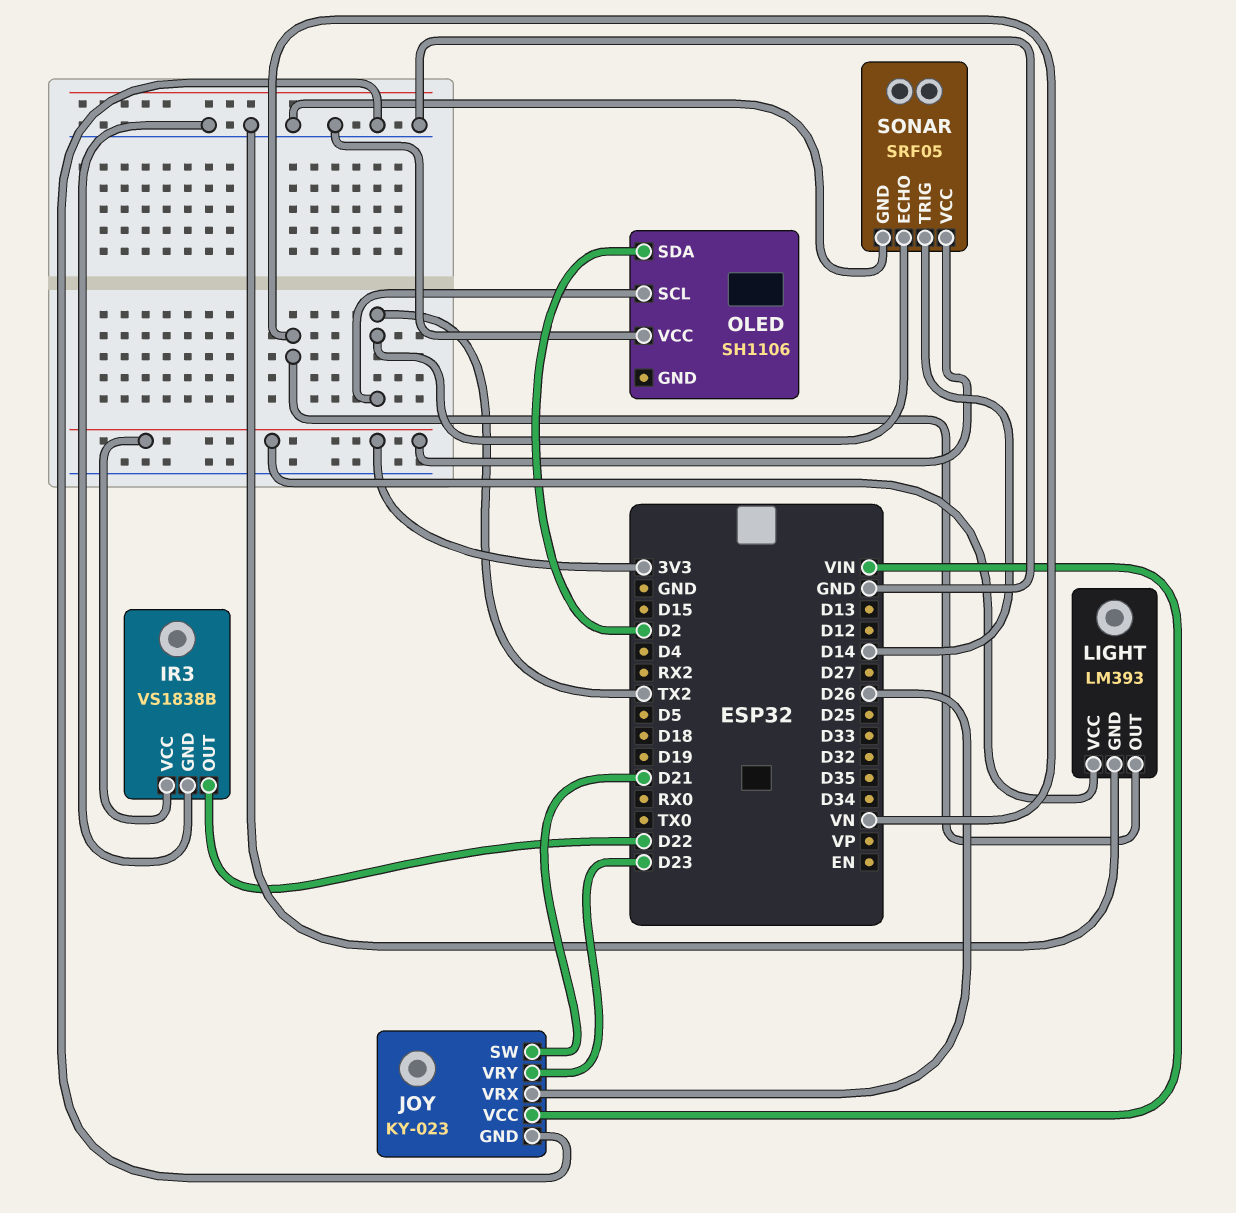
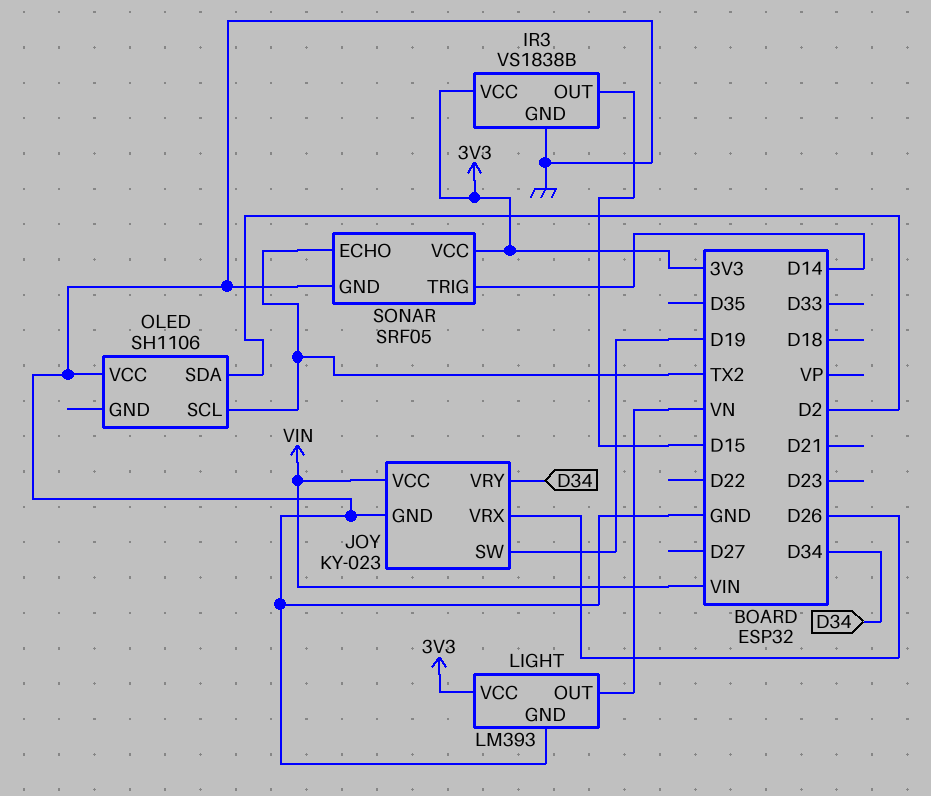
IR3 pin OUT: D22 -> D15
JOY pin SW: D21 -> D19
JOY pin VRY: D23 -> D34

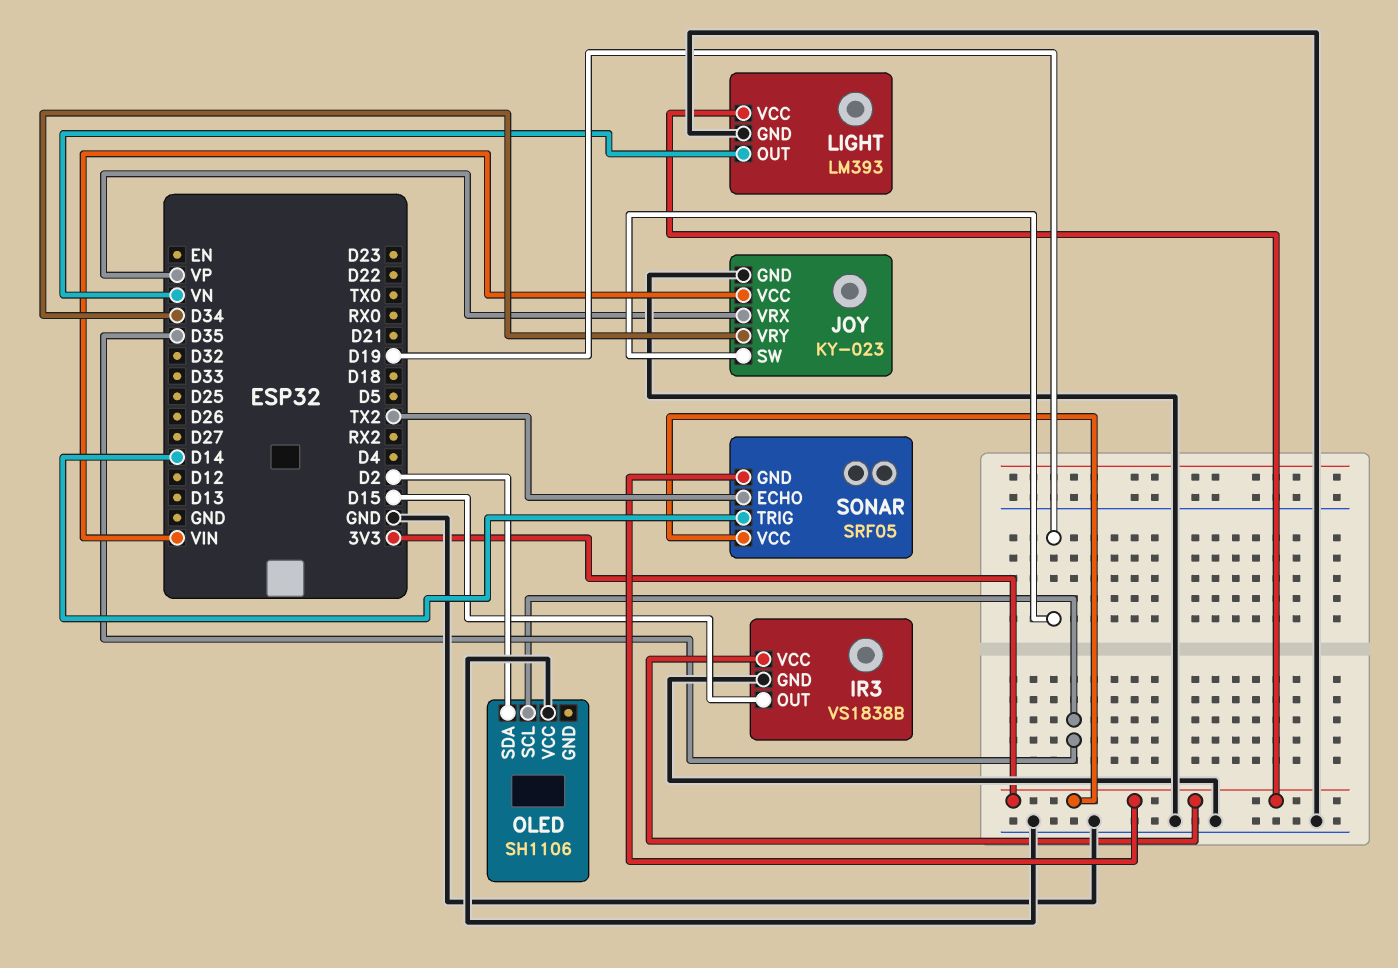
JOY pin VRX: D26 -> VP
OLED pin SCL: TX2 -> D35
SONAR pin GND: GND -> 3V3

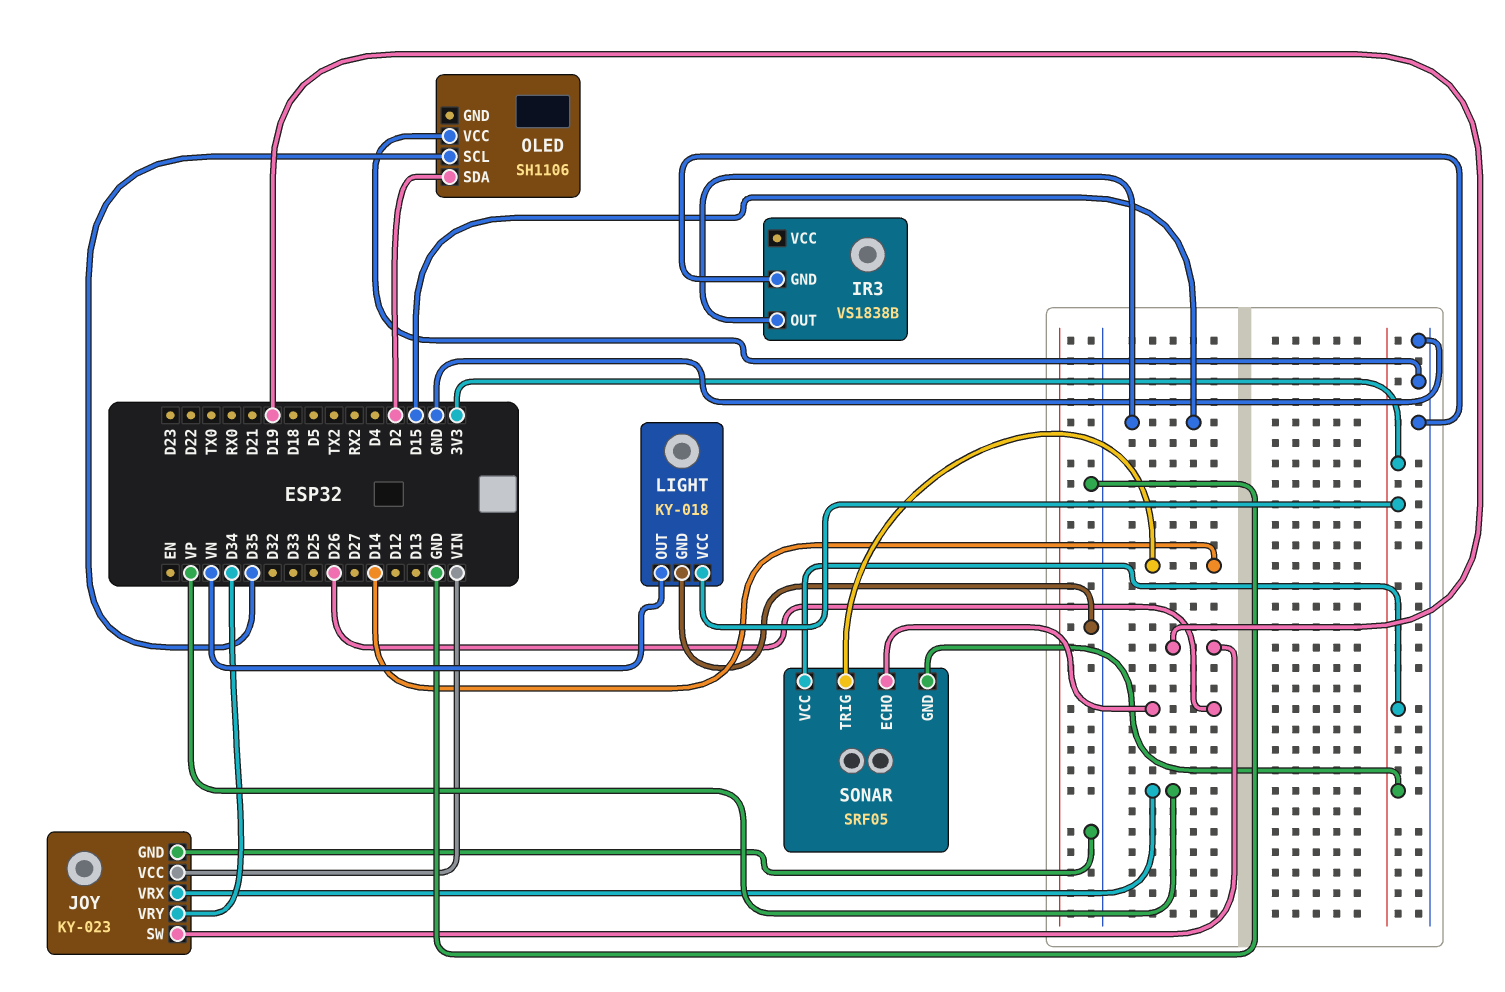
IR3 pin VCC: 3V3 -> none
LIGHT: LM393 -> KY-018
SONAR pin ECHO: TX2 -> D26

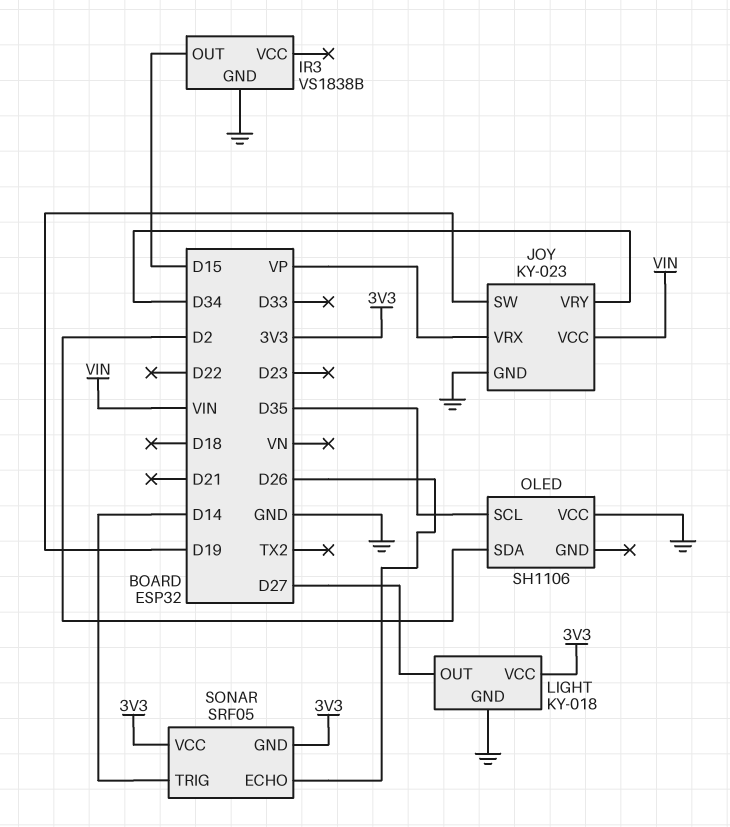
LIGHT pin OUT: VN -> D27

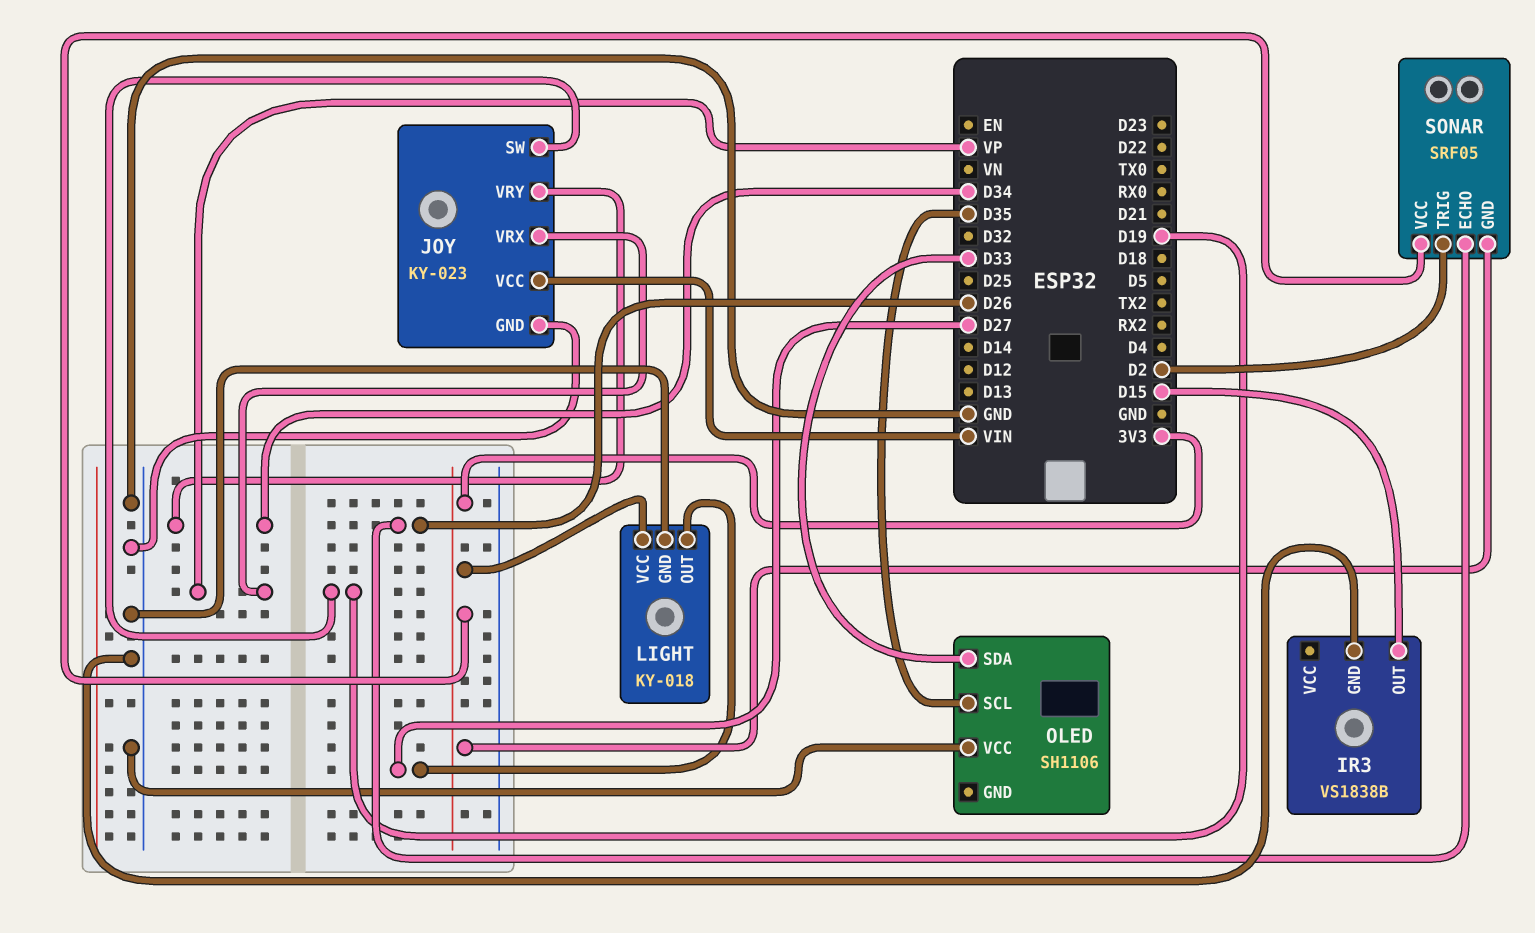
OLED pin SDA: D2 -> D33
SONAR pin TRIG: D14 -> D2

